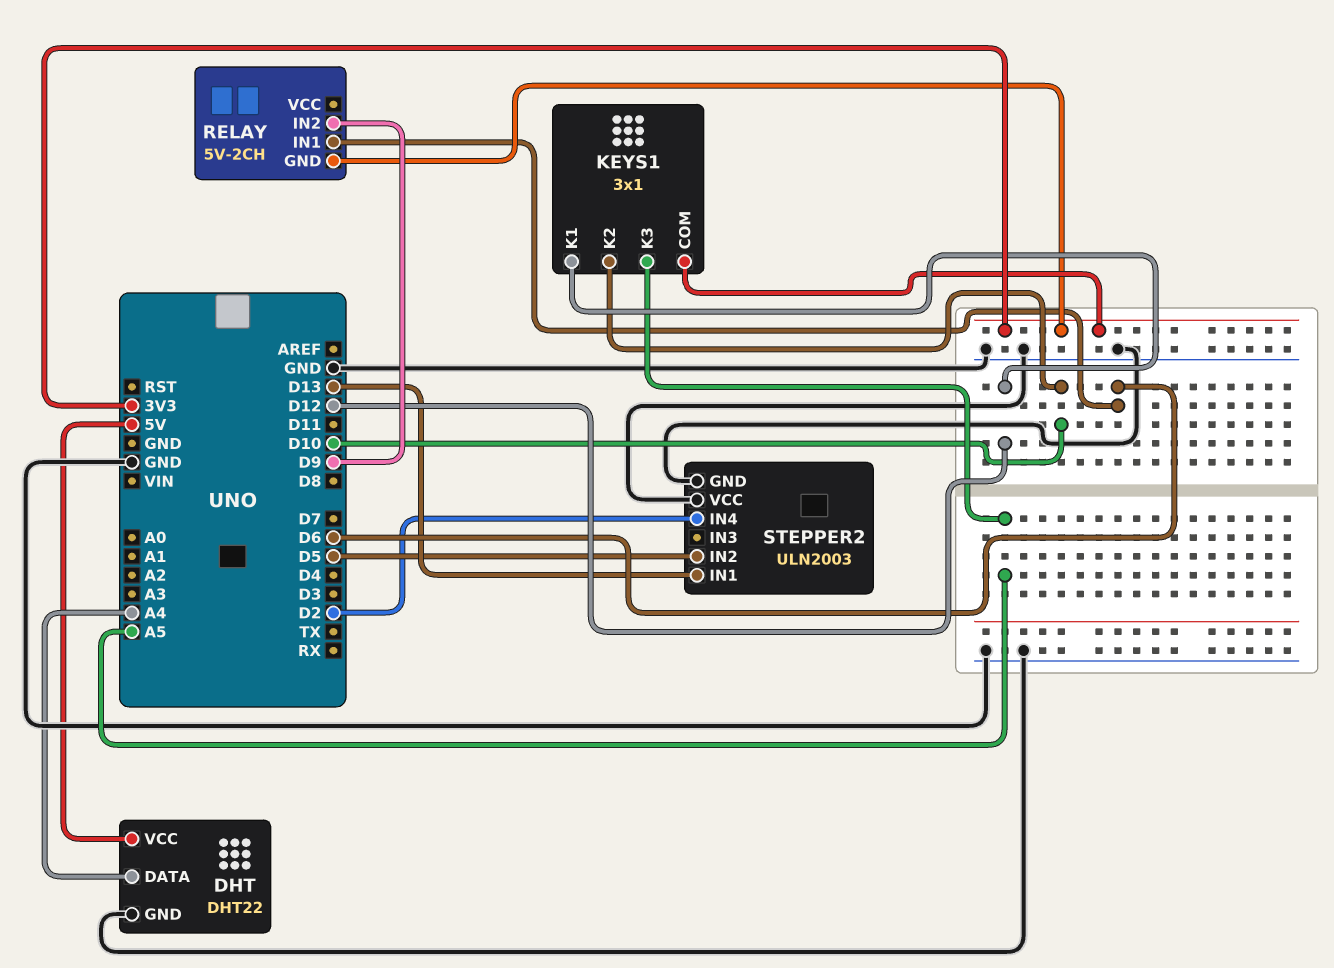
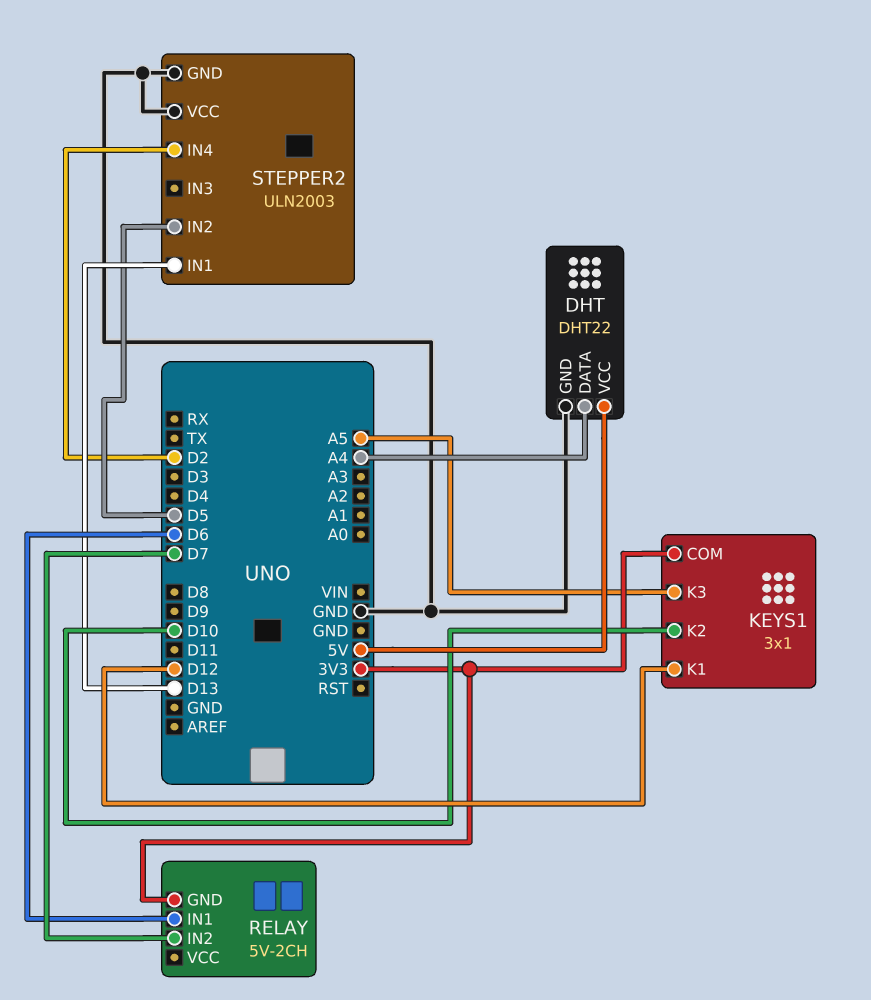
RELAY pin IN2: D9 -> D7

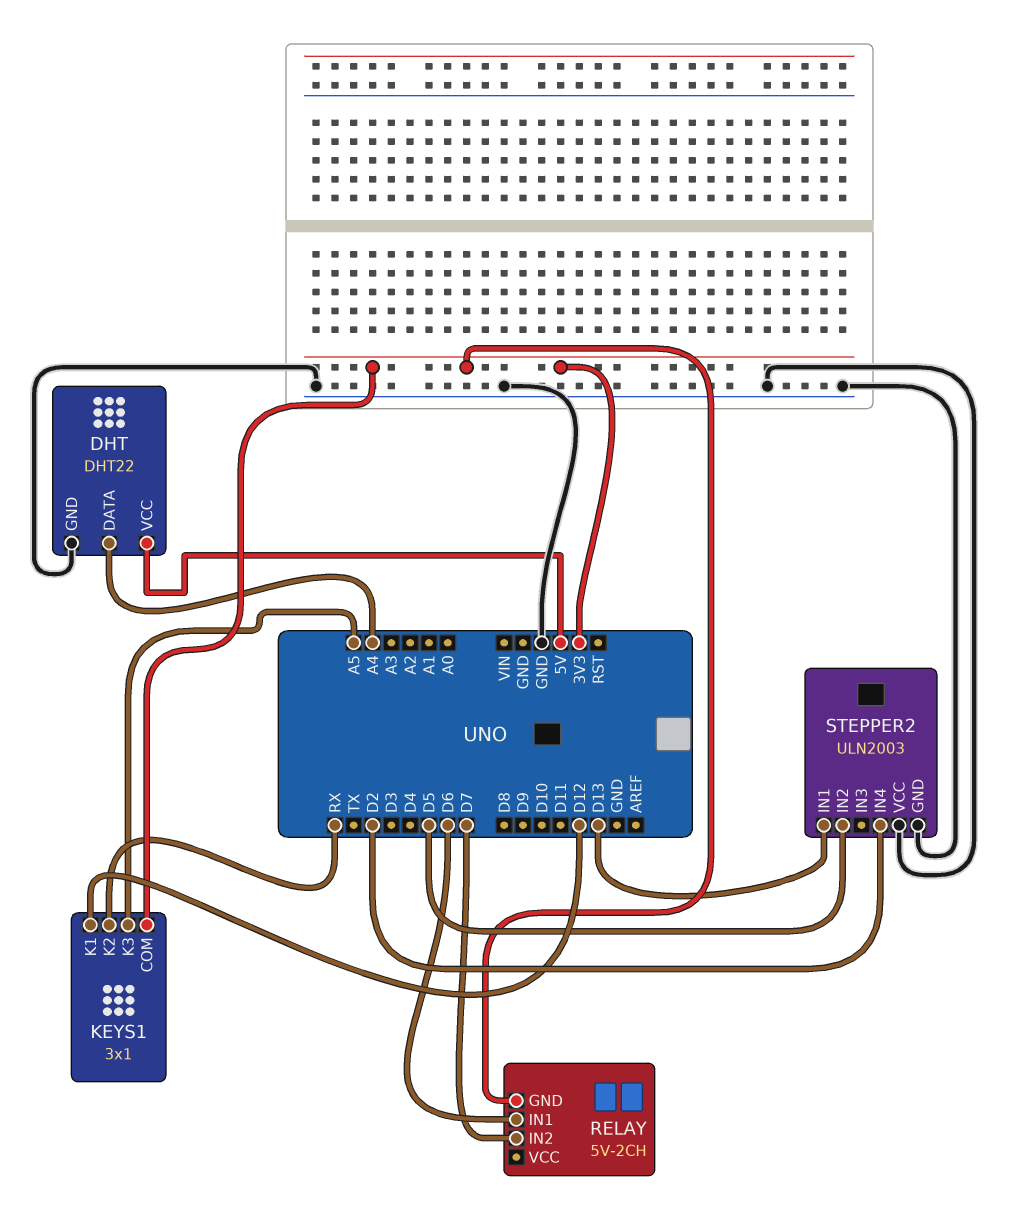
KEYS1 pin K2: D10 -> RX

